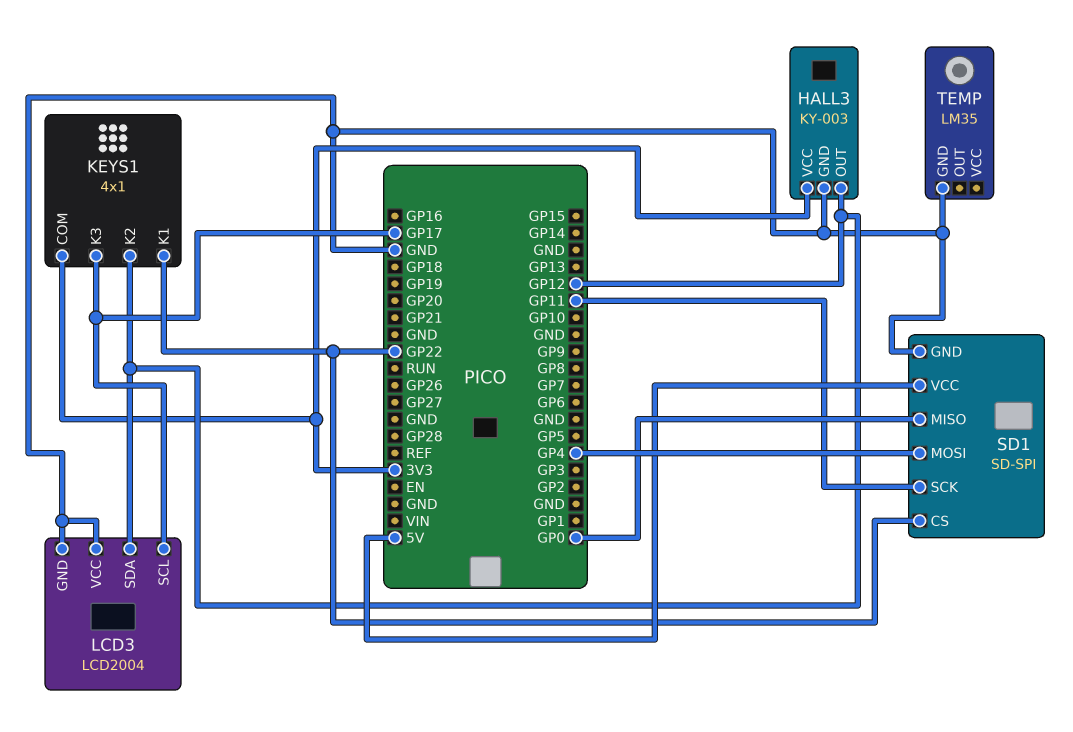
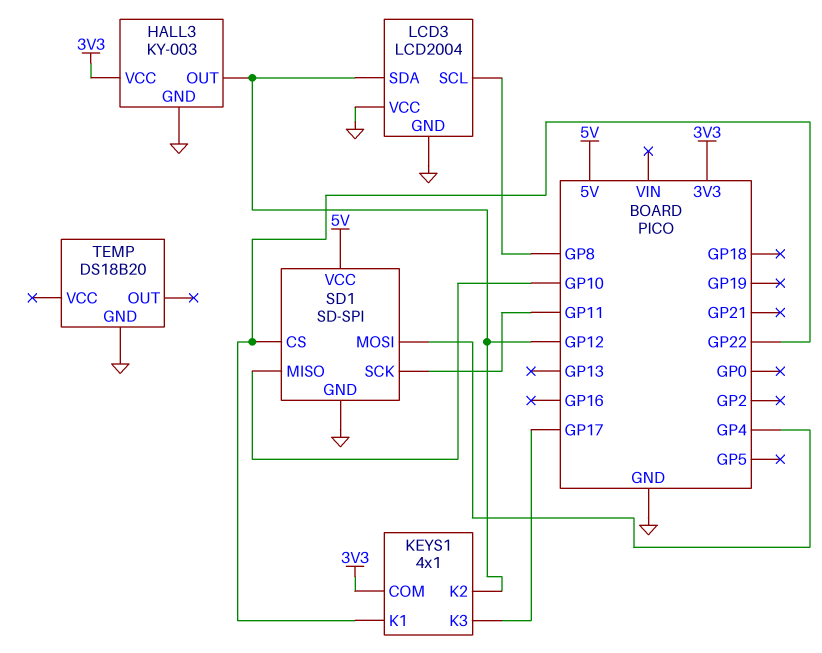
LCD3 pin SCL: GP17 -> GP8
SD1 pin MISO: GP0 -> GP10
TEMP: LM35 -> DS18B20

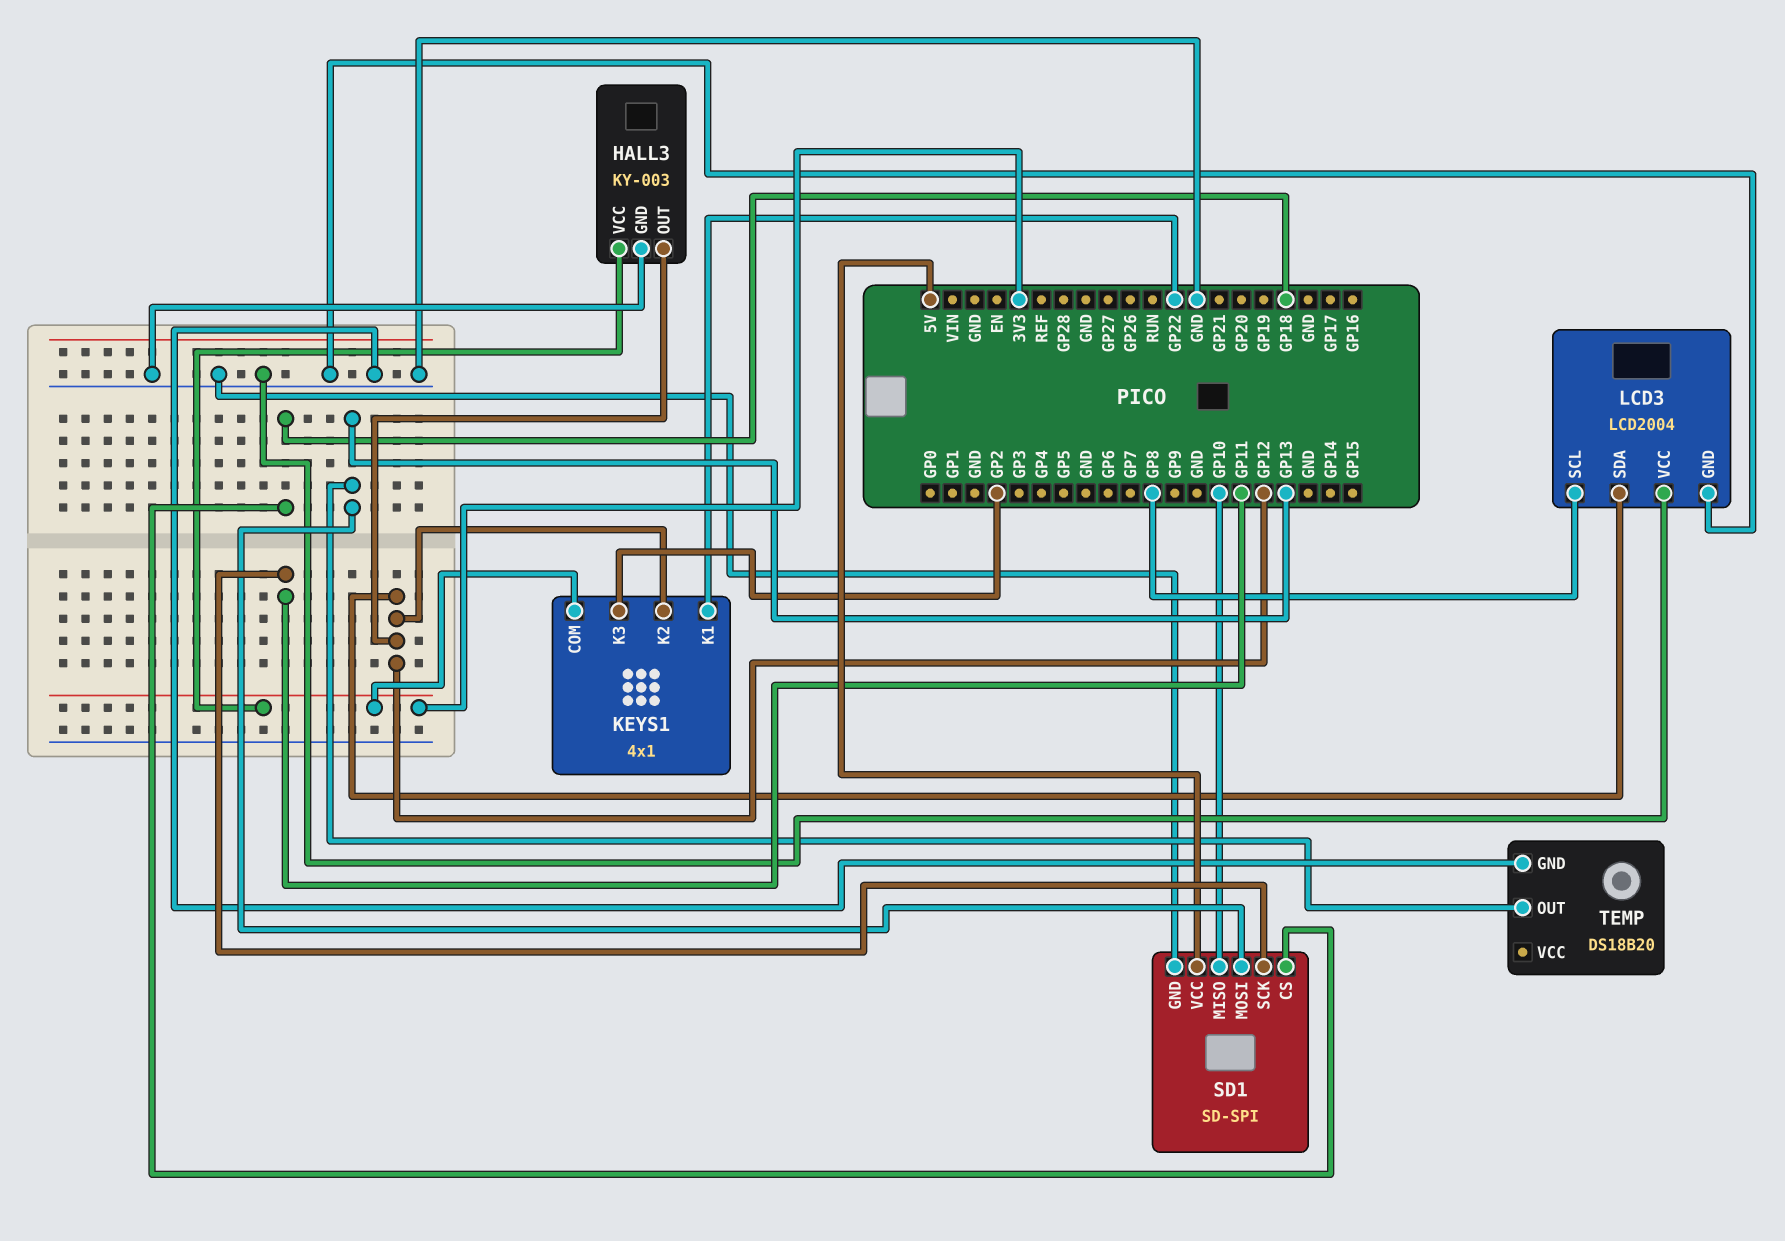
KEYS1 pin K3: GP17 -> GP2
SD1 pin CS: GP22 -> GP18
SD1 pin MOSI: GP4 -> GP13
TEMP pin OUT: none -> GP13

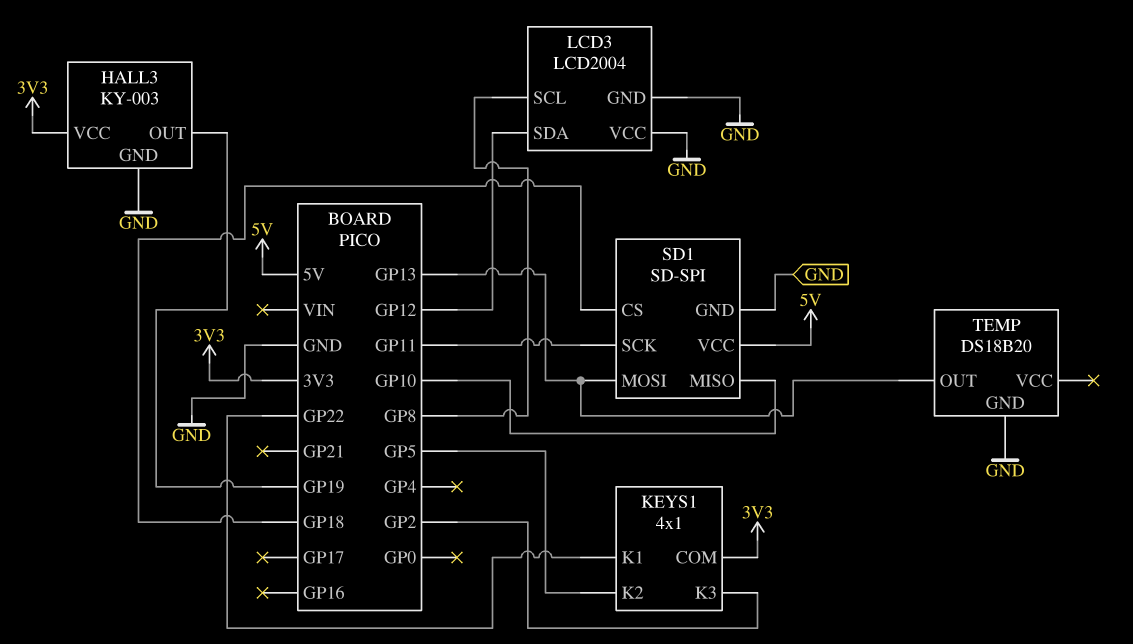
HALL3 pin OUT: GP12 -> GP19
KEYS1 pin K2: GP12 -> GP5

